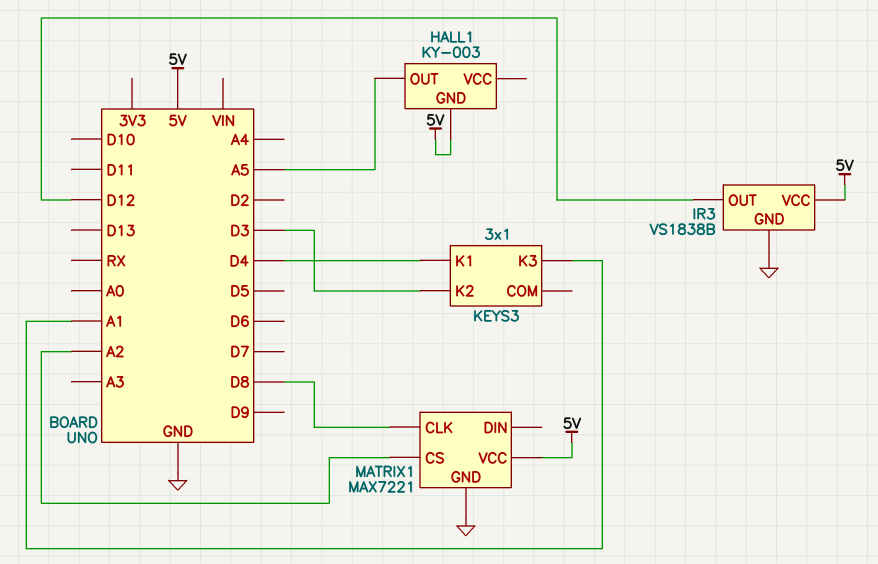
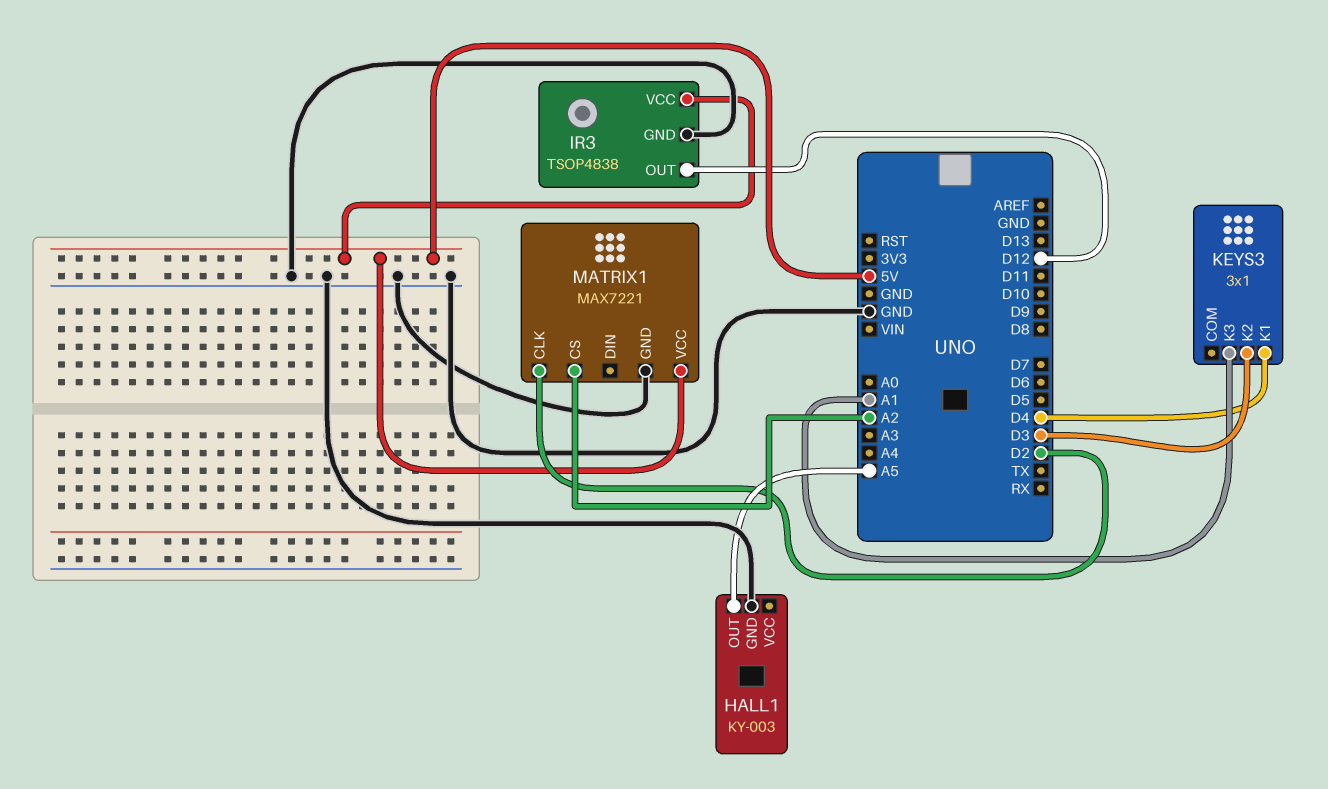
HALL1 pin GND: 5V -> GND
IR3: VS1838B -> TSOP4838
MATRIX1 pin CLK: D8 -> D2

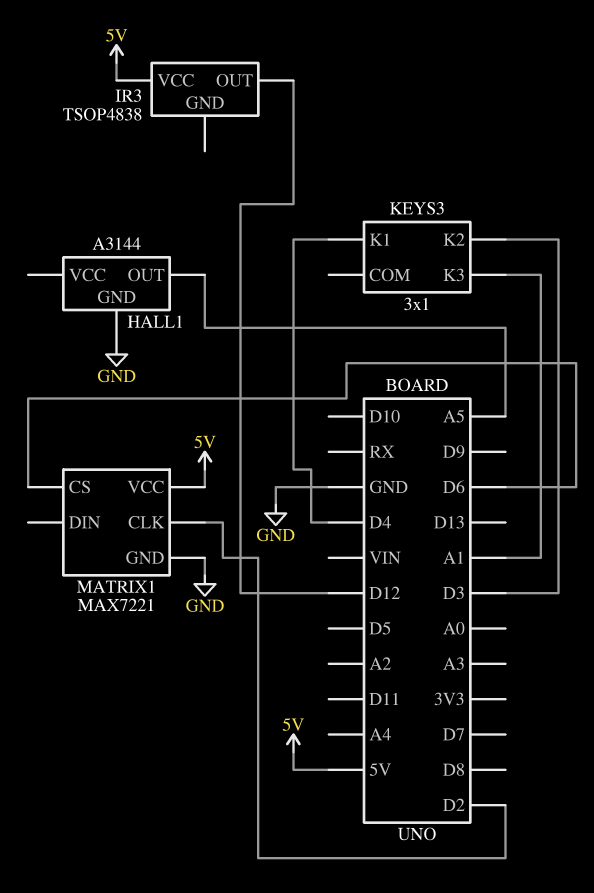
HALL1: KY-003 -> A3144
IR3 pin GND: GND -> none
MATRIX1 pin CS: A2 -> D6

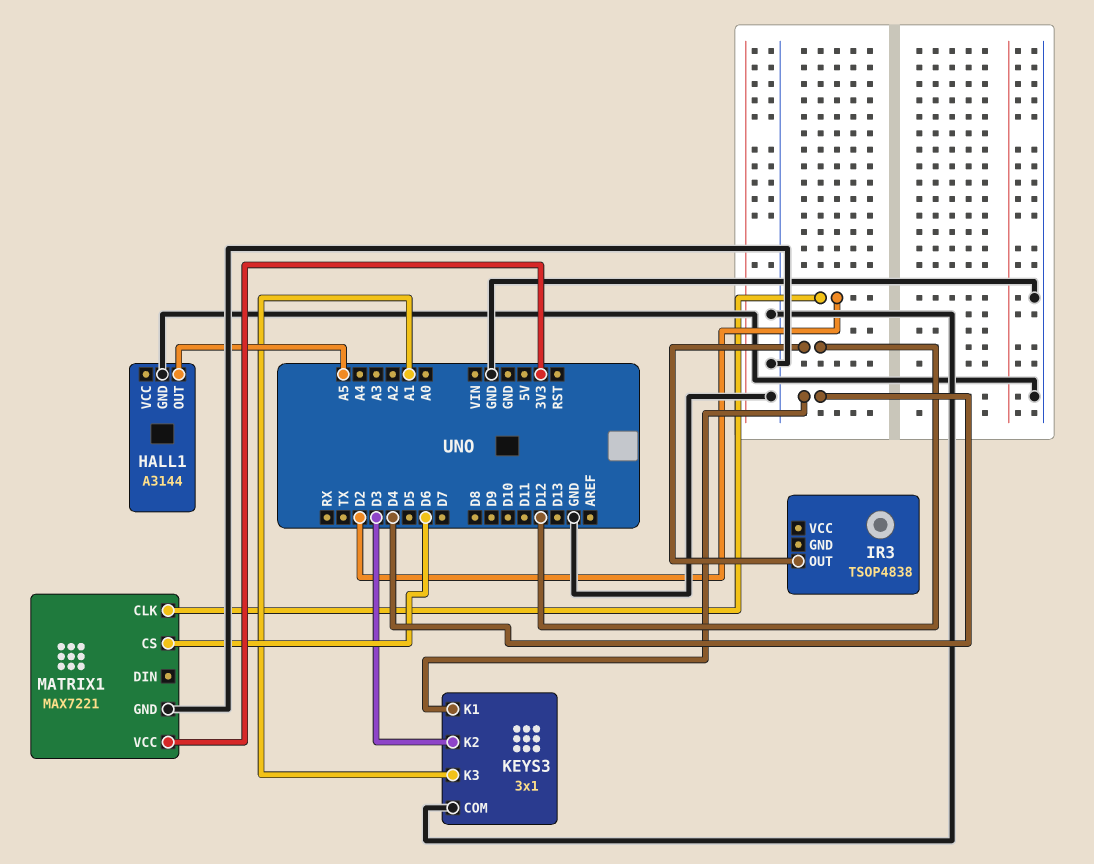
IR3 pin VCC: 5V -> none
KEYS3 pin COM: none -> GND
MATRIX1 pin VCC: 5V -> 3V3

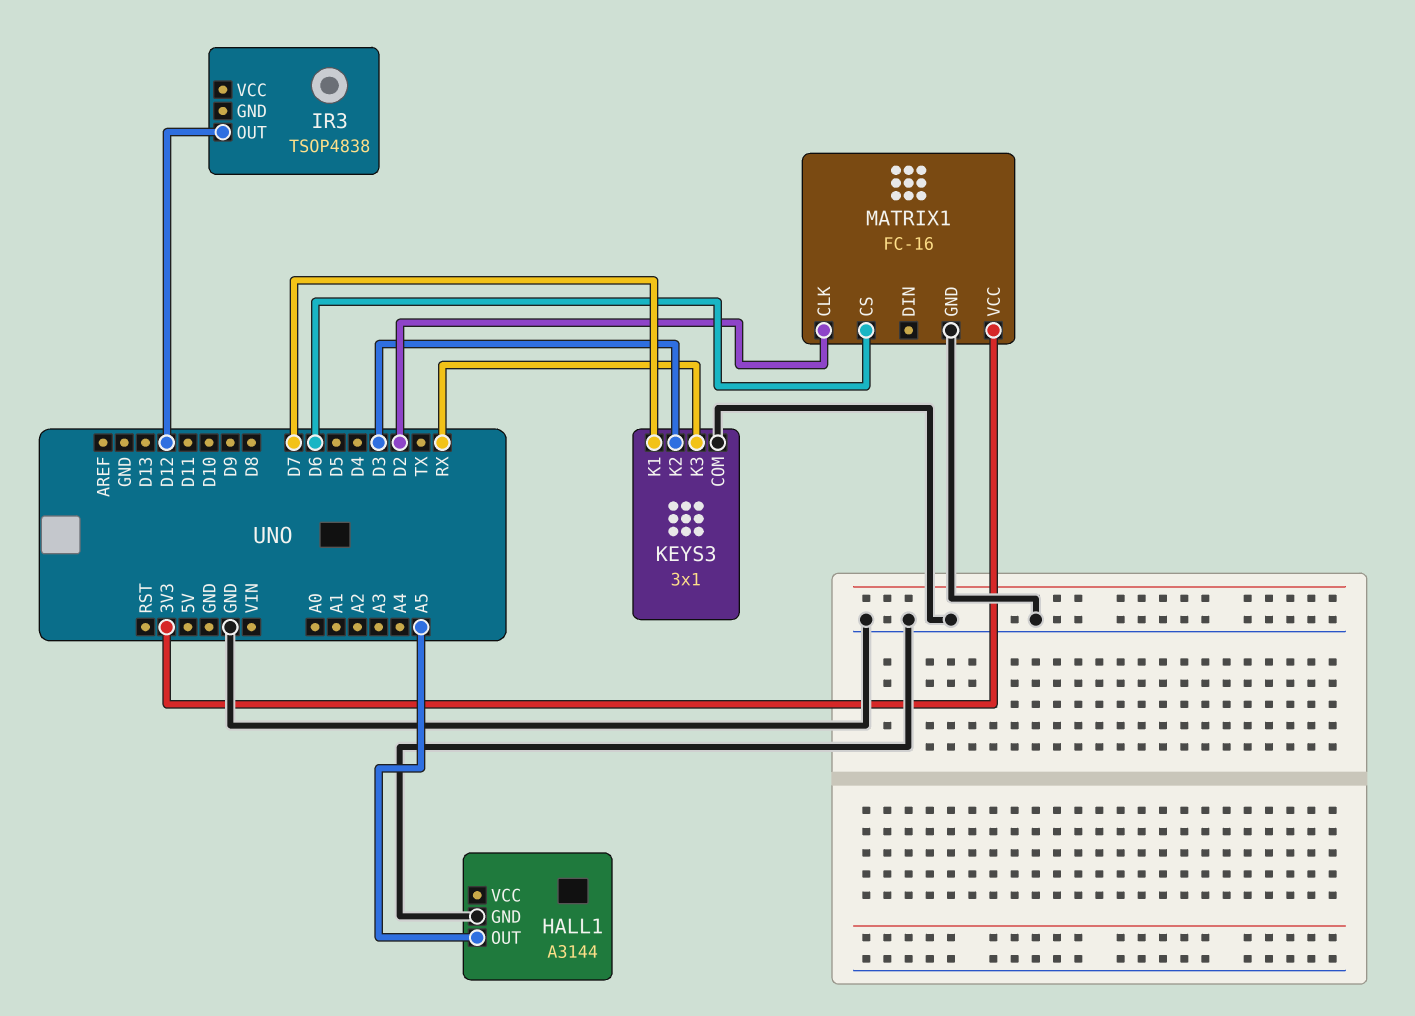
KEYS3 pin K1: D4 -> D7
KEYS3 pin K3: A1 -> RX
MATRIX1: MAX7221 -> FC-16

